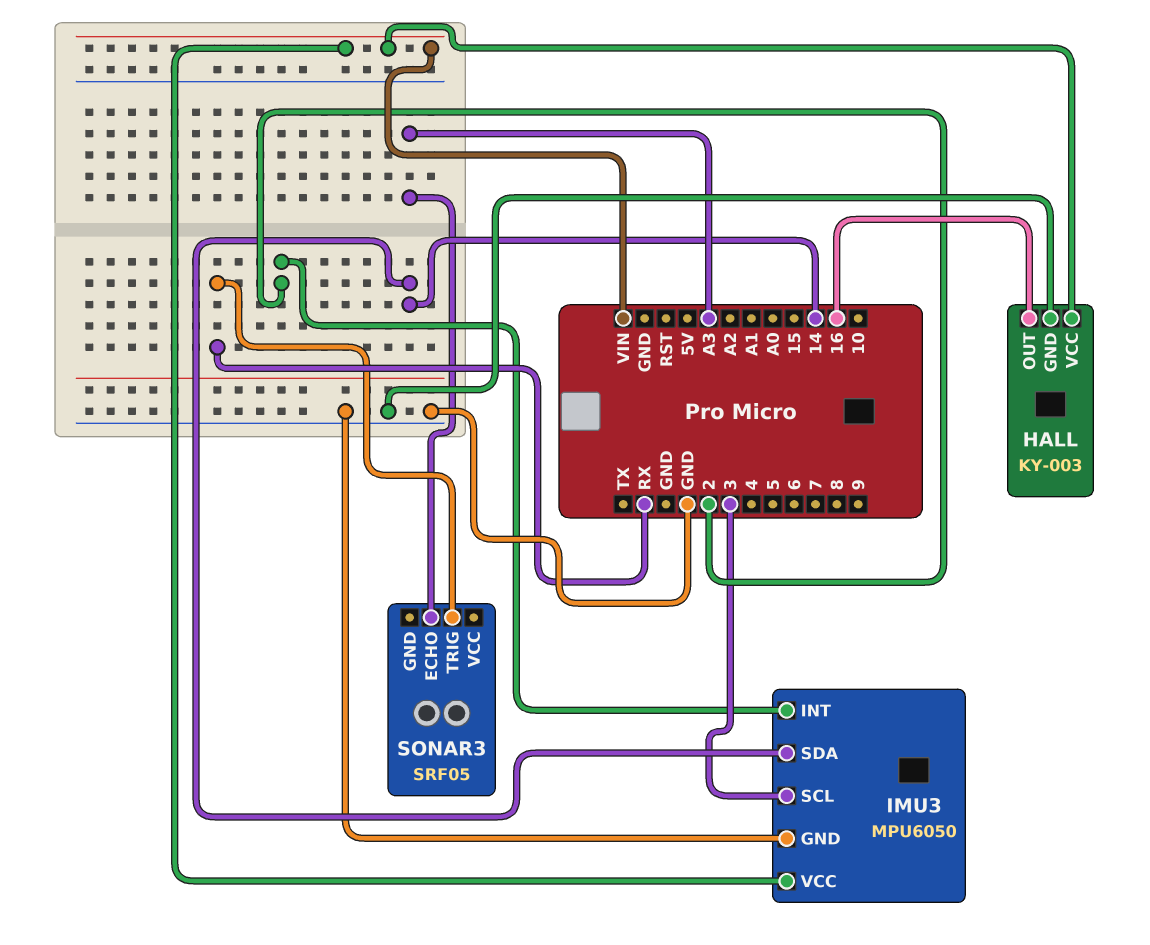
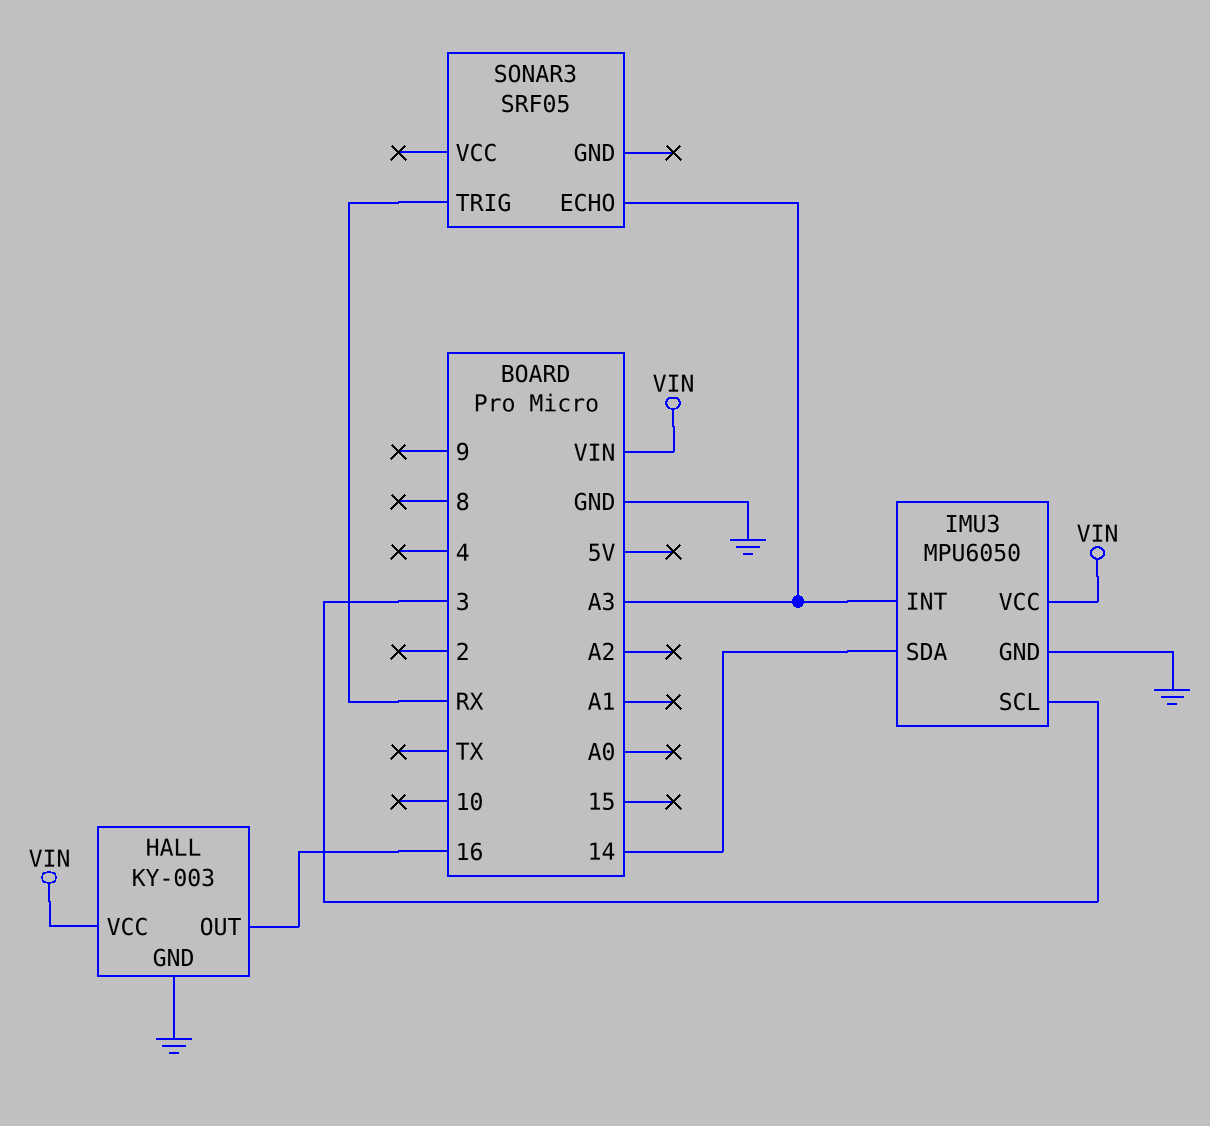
IMU3 pin INT: 2 -> A3

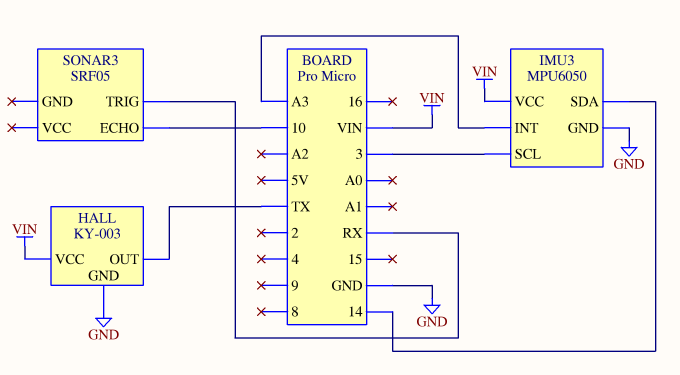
HALL pin OUT: 16 -> TX
SONAR3 pin ECHO: A3 -> 10

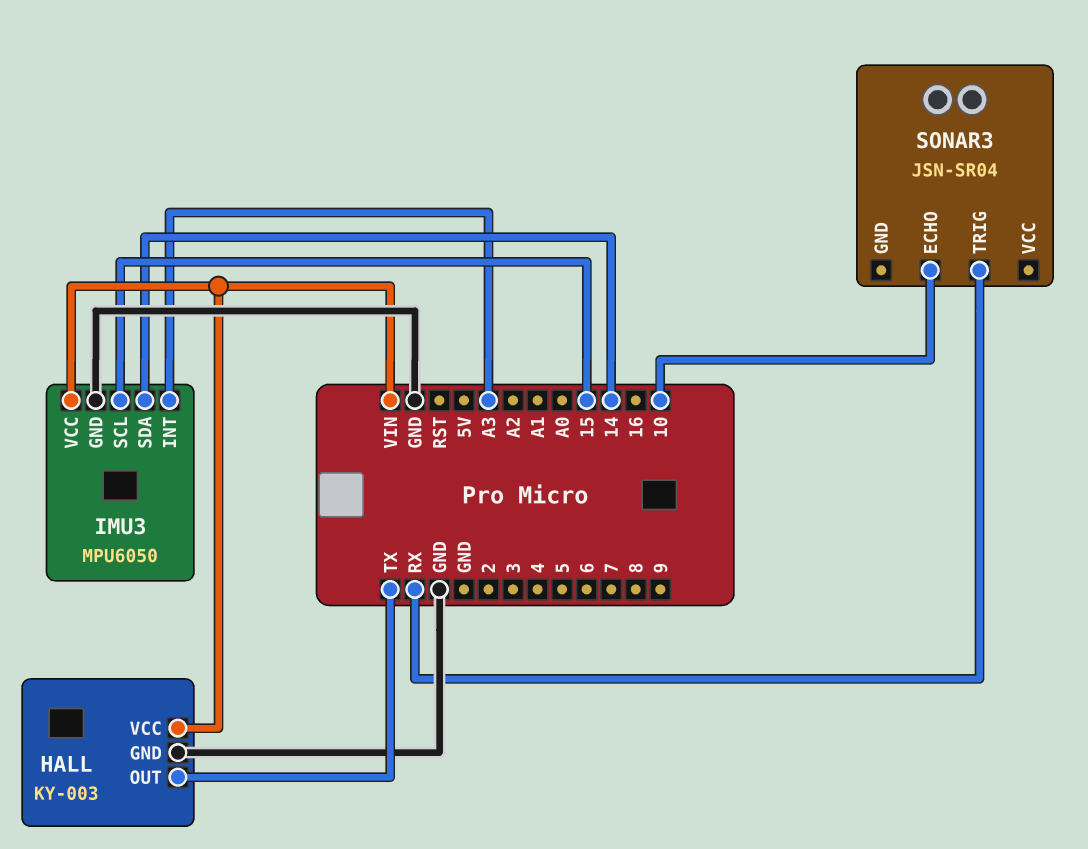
IMU3 pin SCL: 3 -> 15
SONAR3: SRF05 -> JSN-SR04

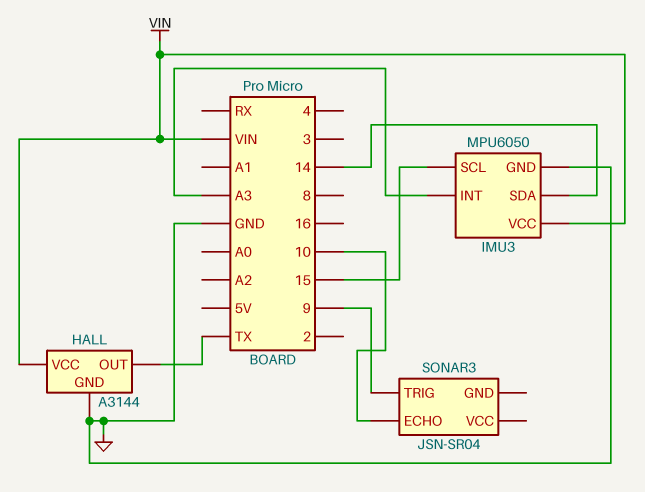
HALL: KY-003 -> A3144
SONAR3 pin TRIG: RX -> 9

